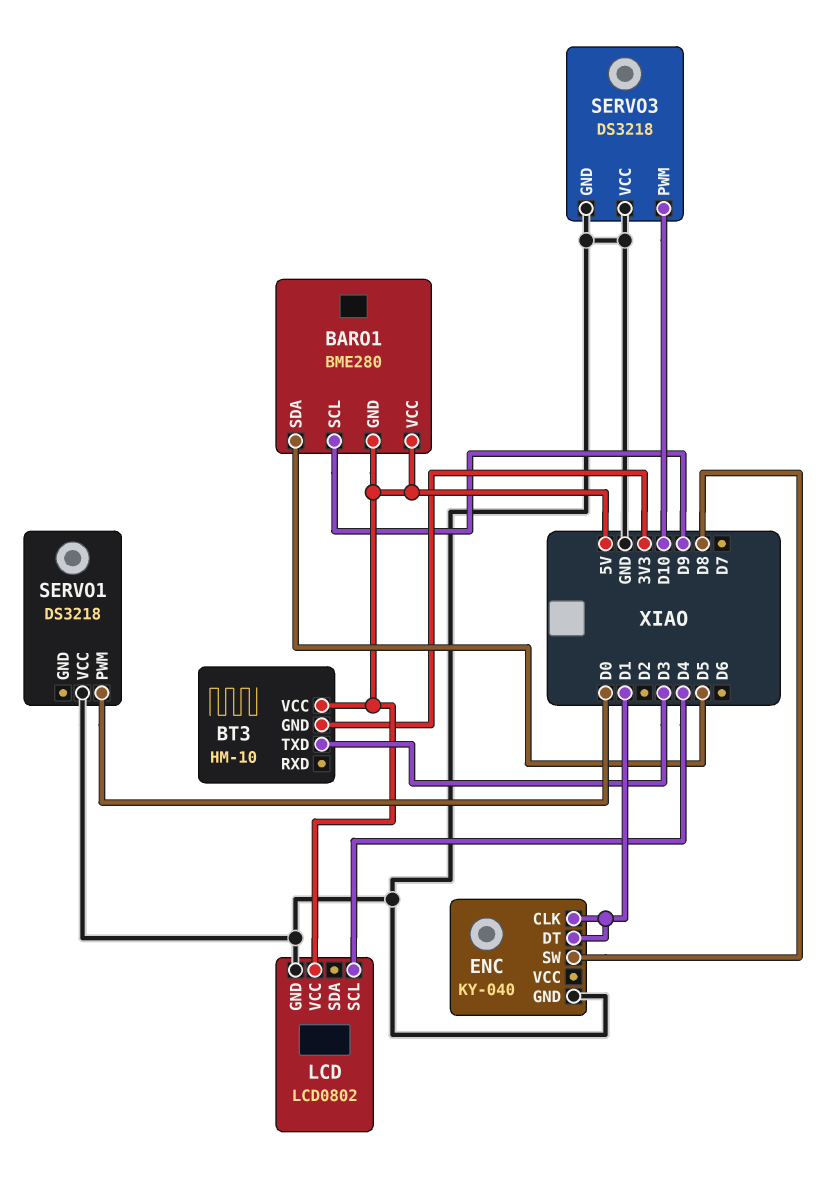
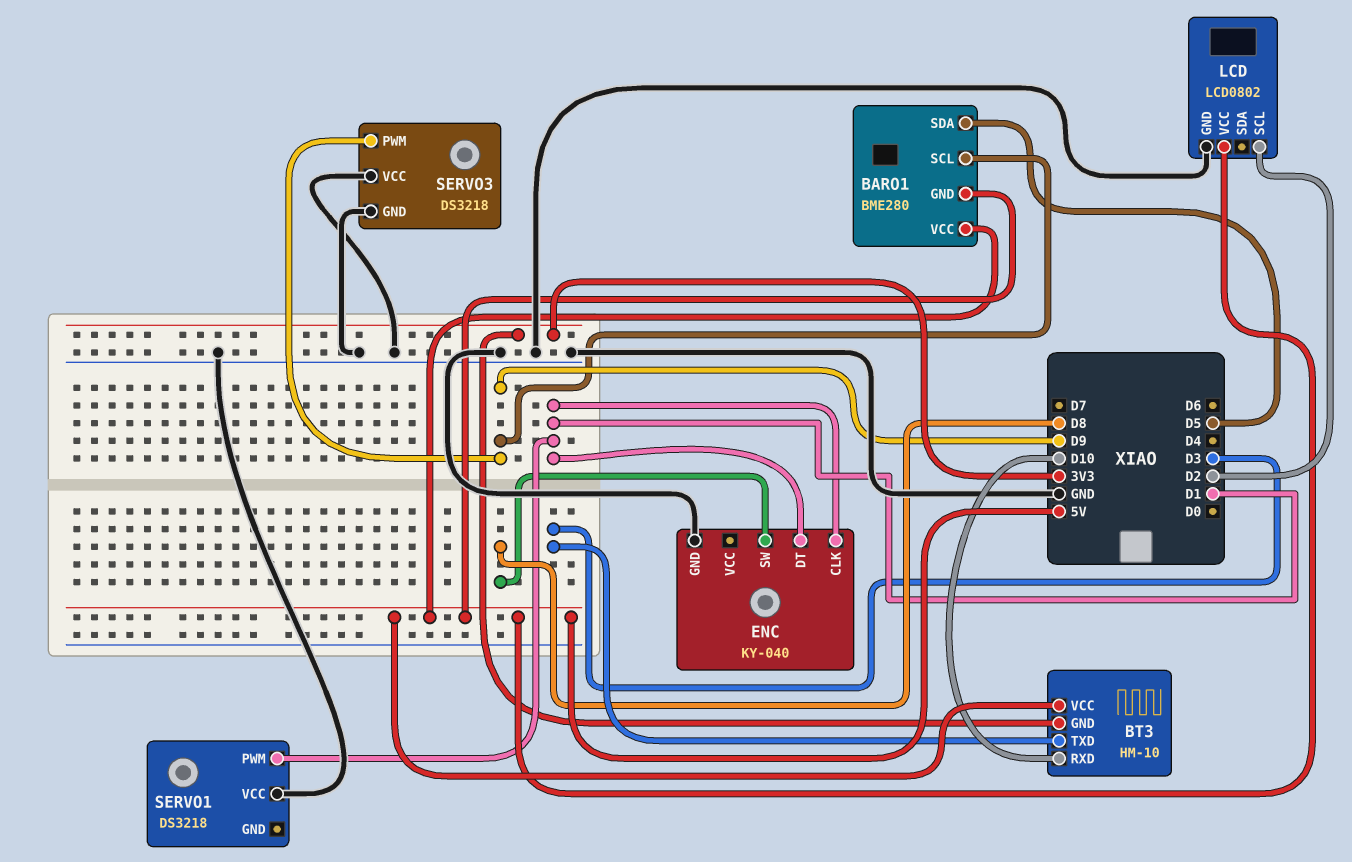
BT3 pin RXD: none -> D10
LCD pin SCL: D4 -> D2
SERVO1 pin PWM: D0 -> D1
SERVO3 pin PWM: D10 -> D9

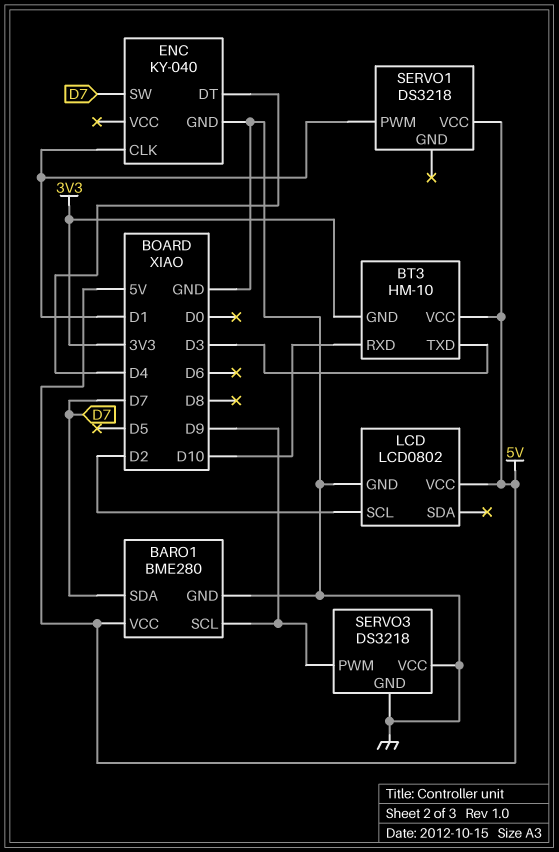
BARO1 pin GND: 5V -> GND
BARO1 pin SDA: D5 -> D7
ENC pin DT: D1 -> D4
ENC pin SW: D8 -> D7
SERVO1 pin VCC: GND -> 5V

